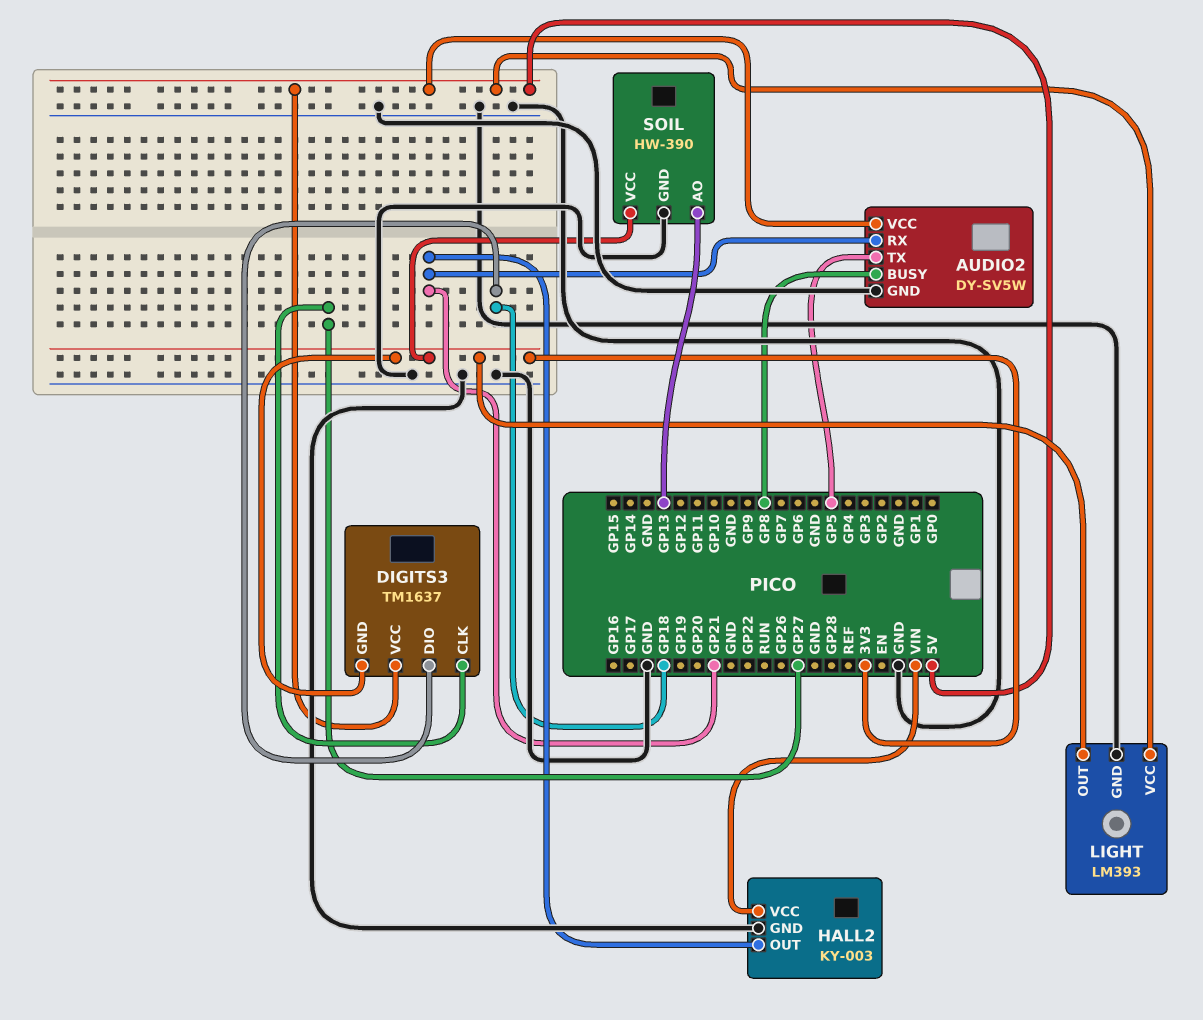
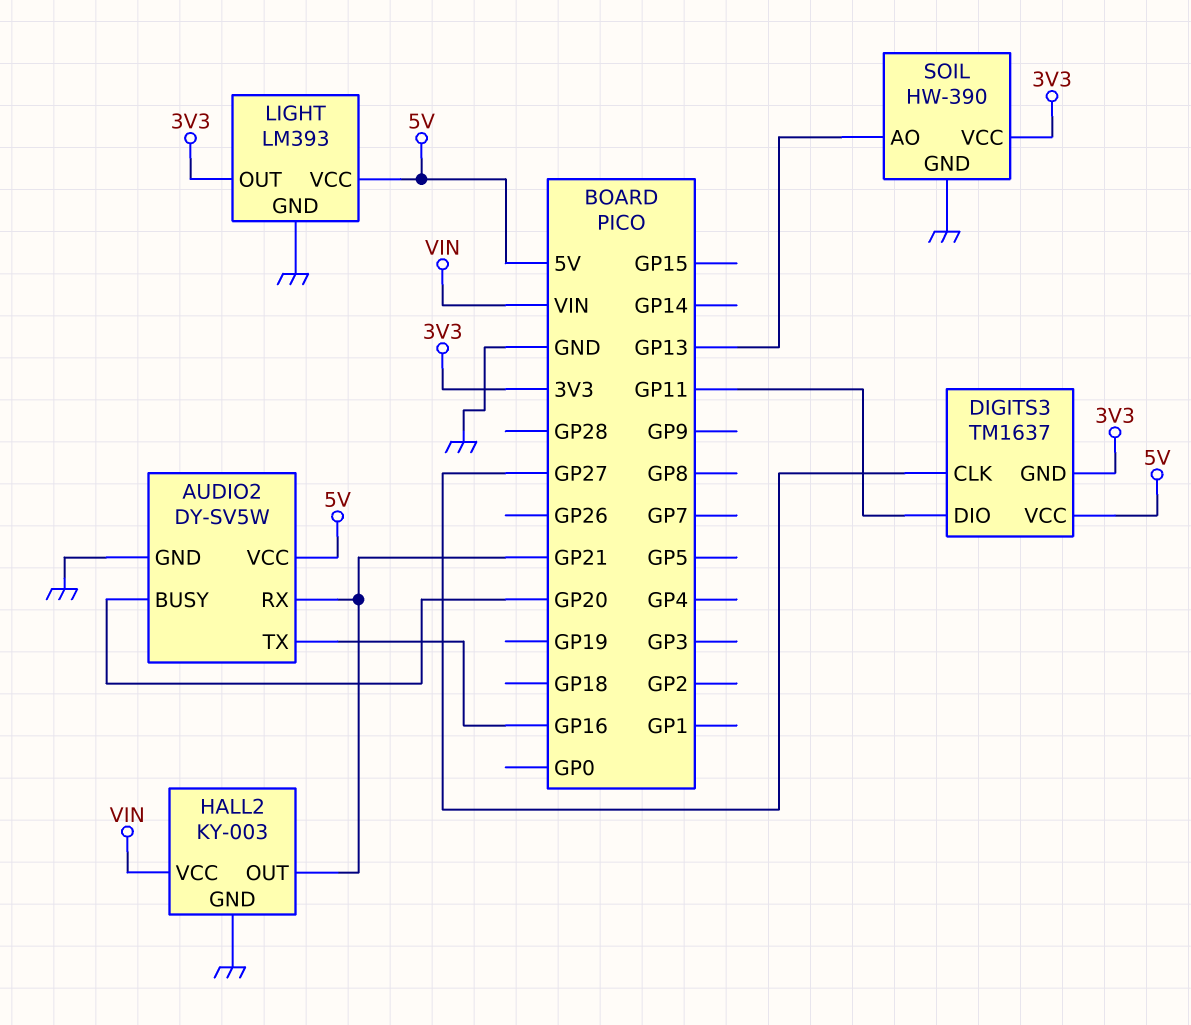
AUDIO2 pin BUSY: GP8 -> GP20
AUDIO2 pin TX: GP5 -> GP16
DIGITS3 pin DIO: GP18 -> GP11

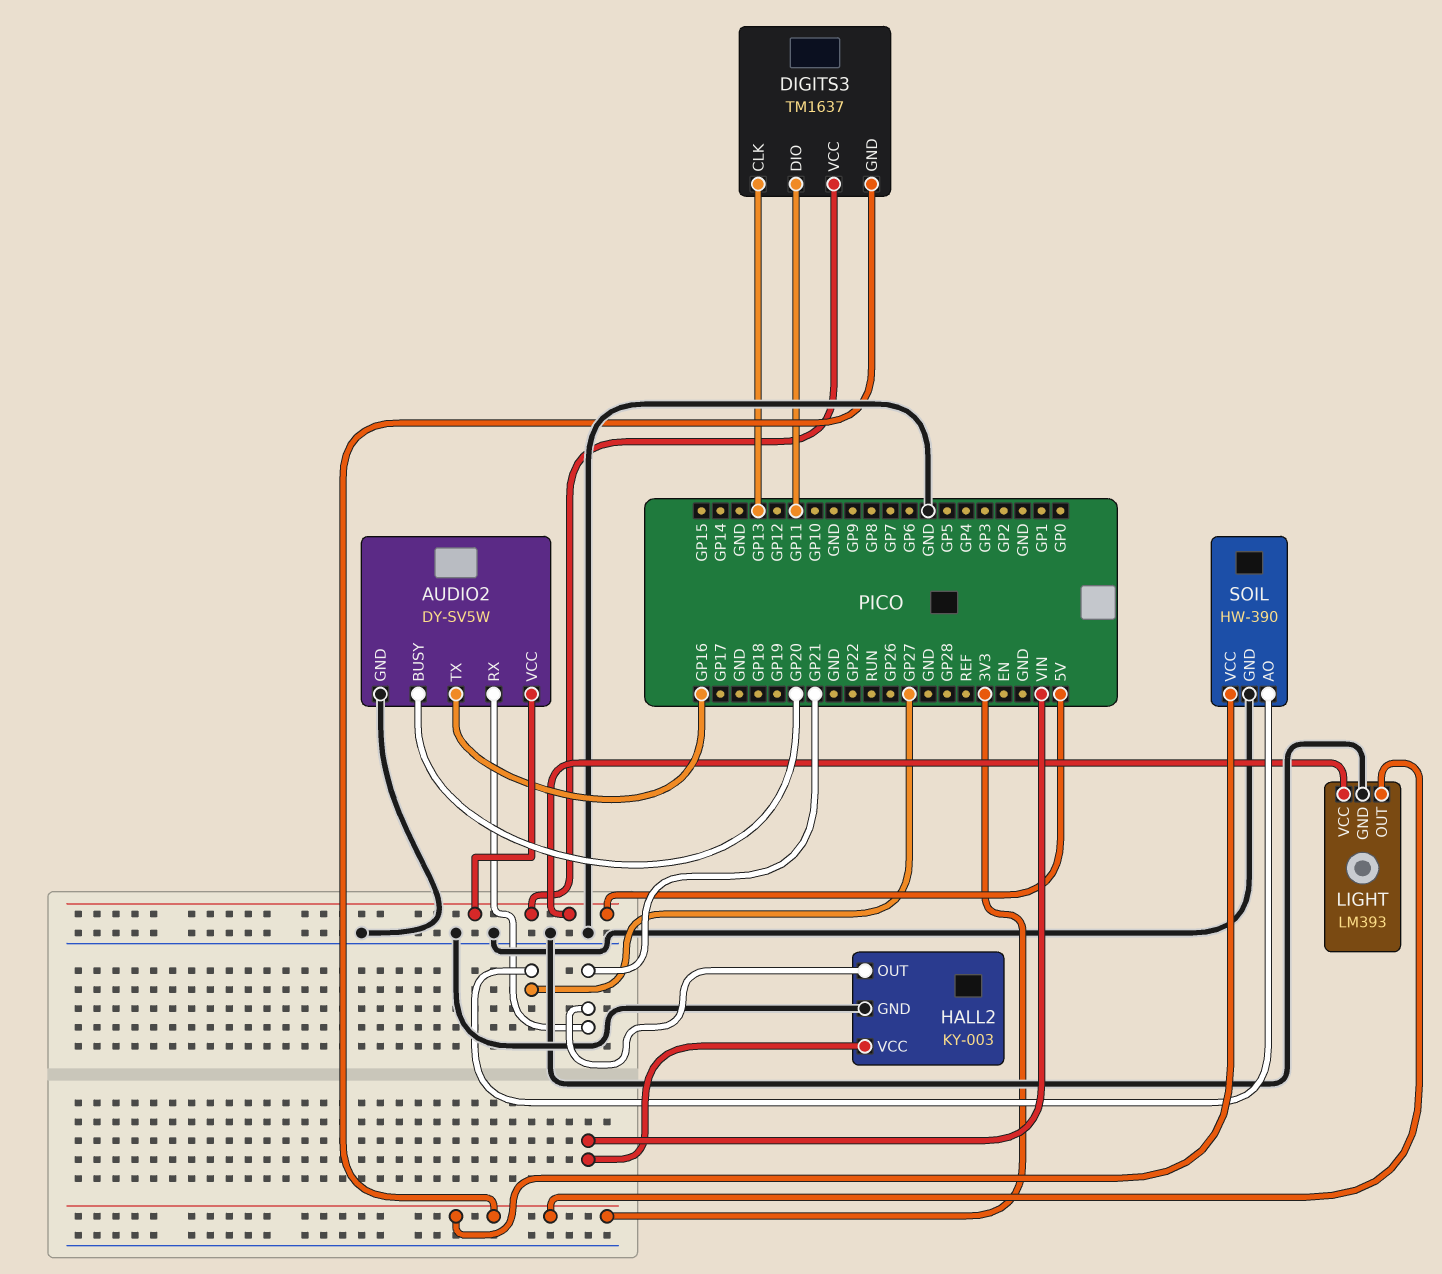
DIGITS3 pin CLK: GP27 -> GP13
SOIL pin AO: GP13 -> GP27

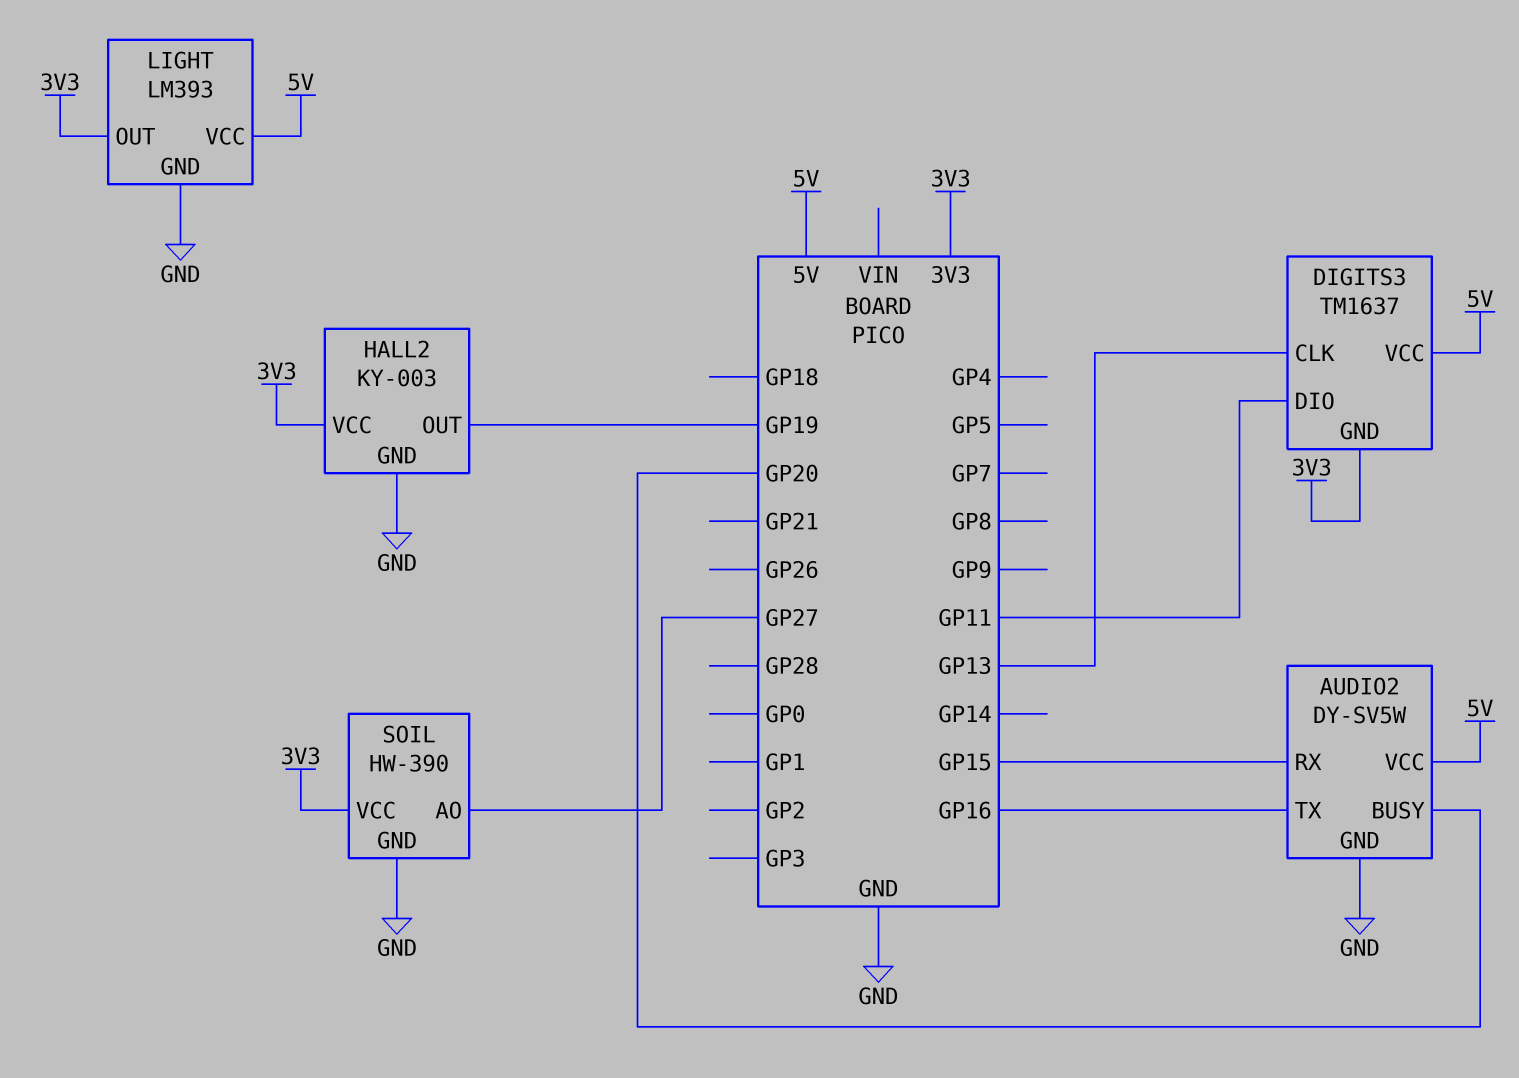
AUDIO2 pin RX: GP21 -> GP15
HALL2 pin OUT: GP21 -> GP19
HALL2 pin VCC: VIN -> 3V3

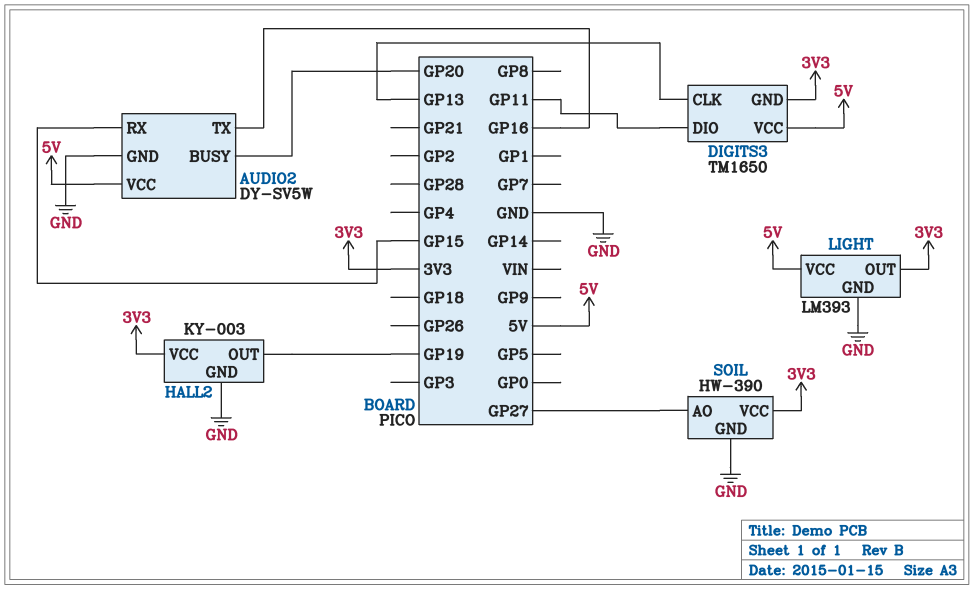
DIGITS3: TM1637 -> TM1650

